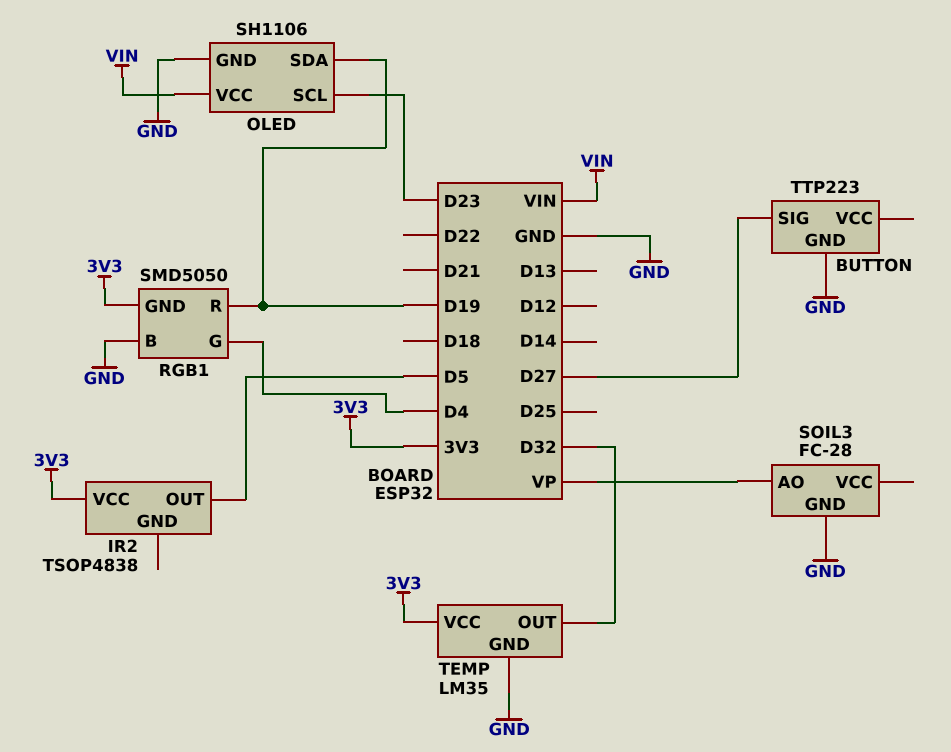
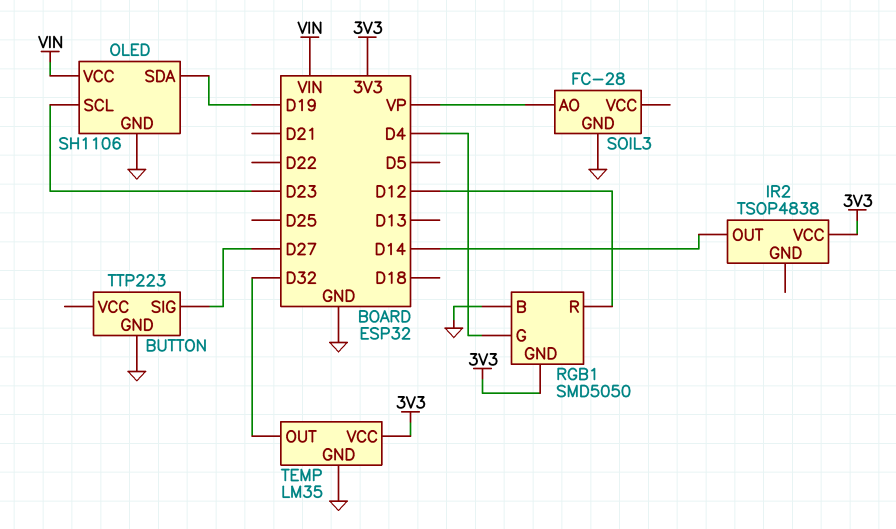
IR2 pin OUT: D5 -> D14
RGB1 pin R: D19 -> D12

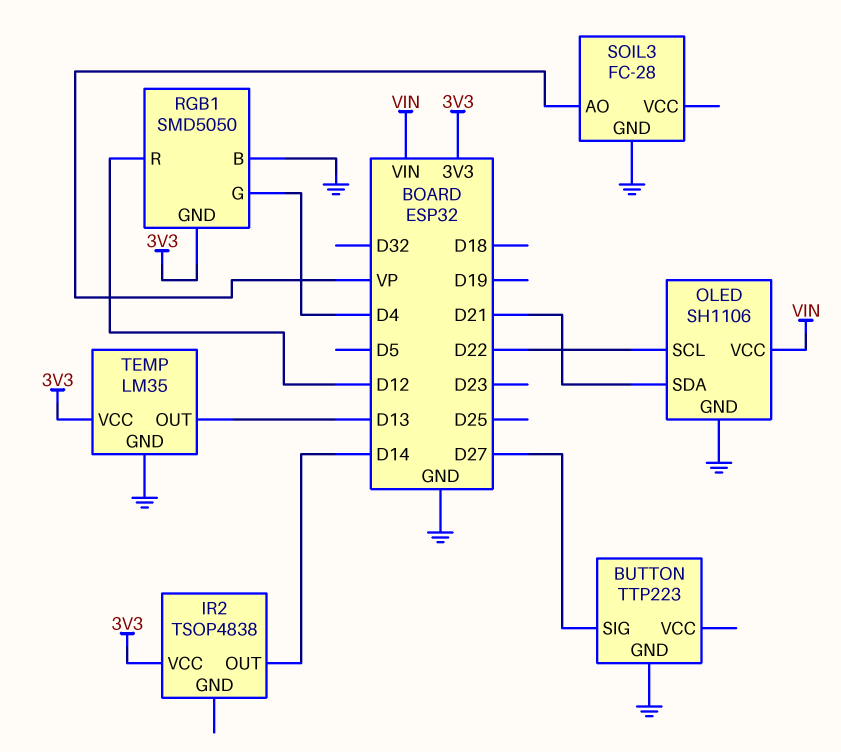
OLED pin SCL: D23 -> D22
OLED pin SDA: D19 -> D21
TEMP pin OUT: D32 -> D13

